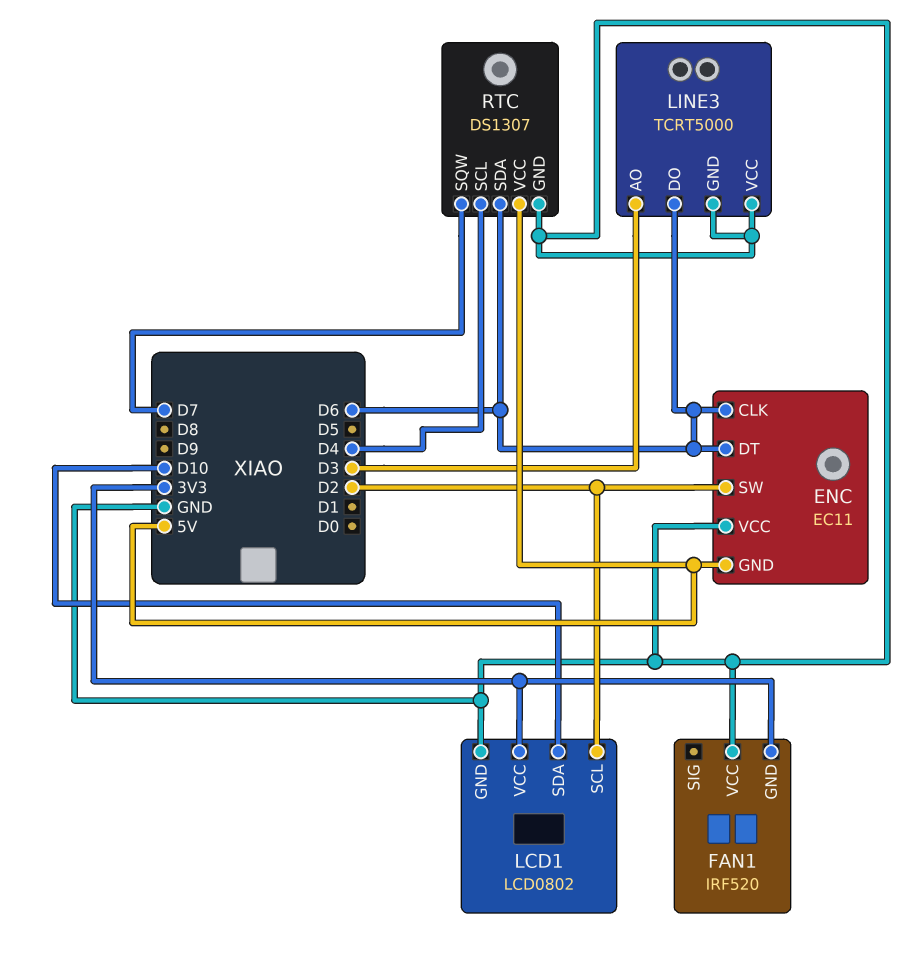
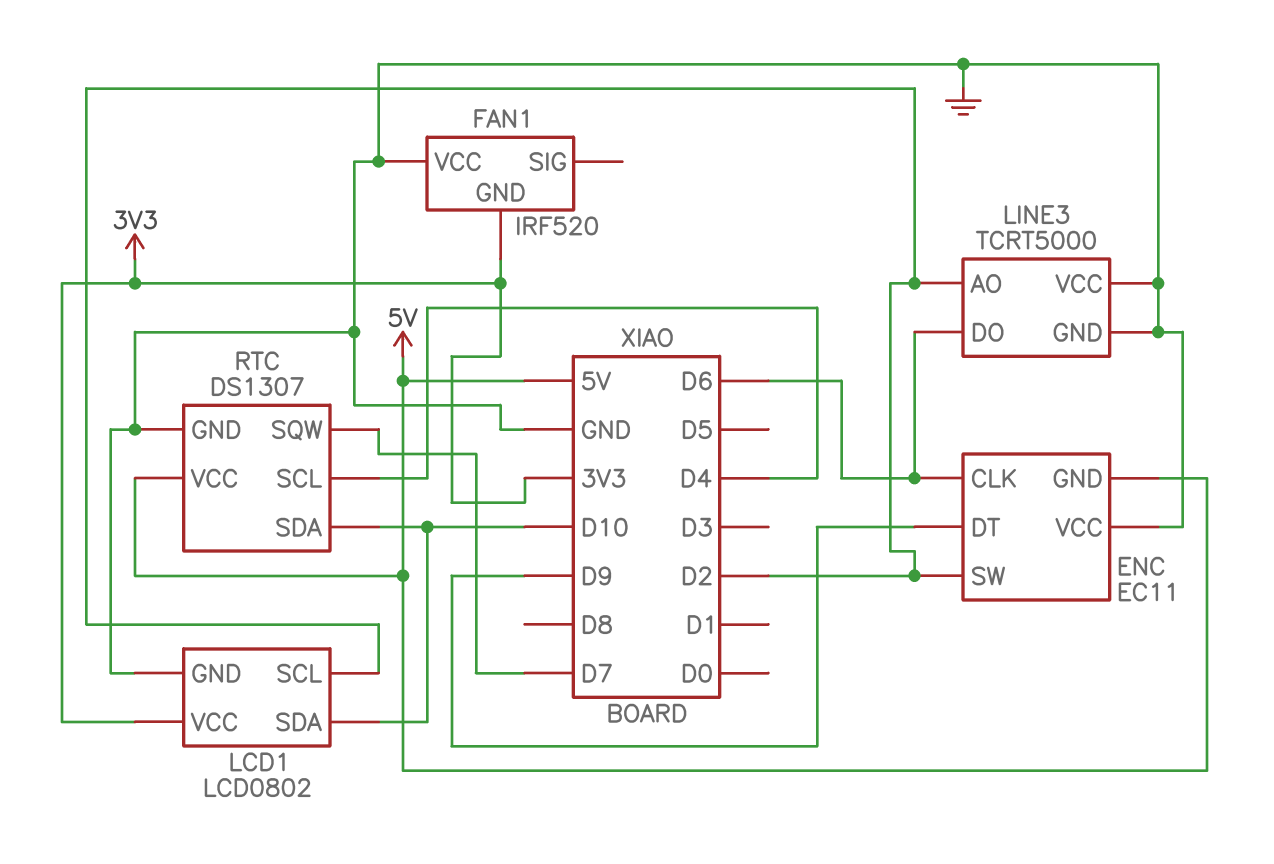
ENC pin DT: D6 -> D9
LINE3 pin AO: D3 -> D2
RTC pin SDA: D6 -> D10

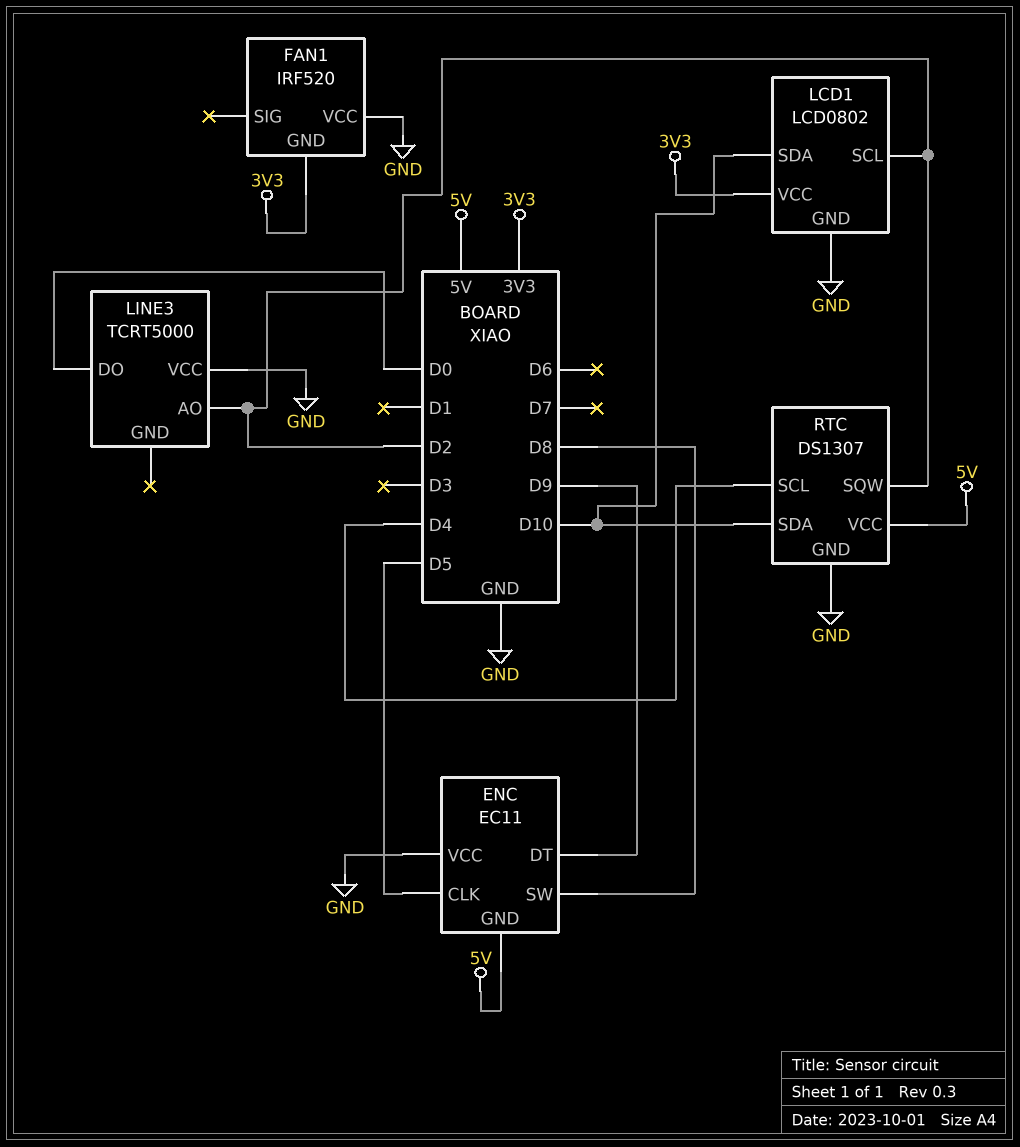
ENC pin CLK: D6 -> D5
ENC pin SW: D2 -> D8
LINE3 pin DO: D6 -> D0
LINE3 pin GND: GND -> none
RTC pin SQW: D7 -> D2

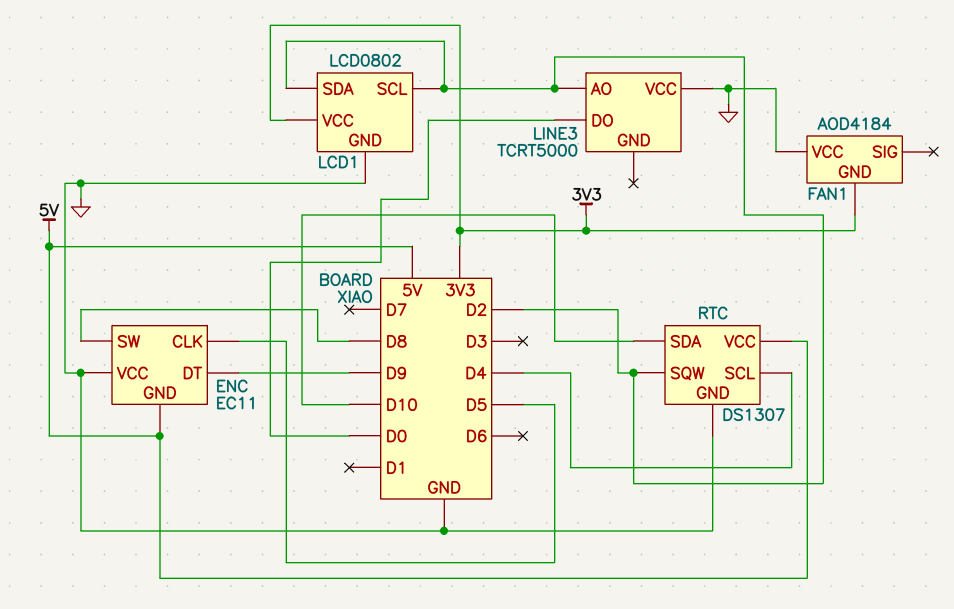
FAN1: IRF520 -> AOD4184
LCD1 pin SDA: D10 -> D2

